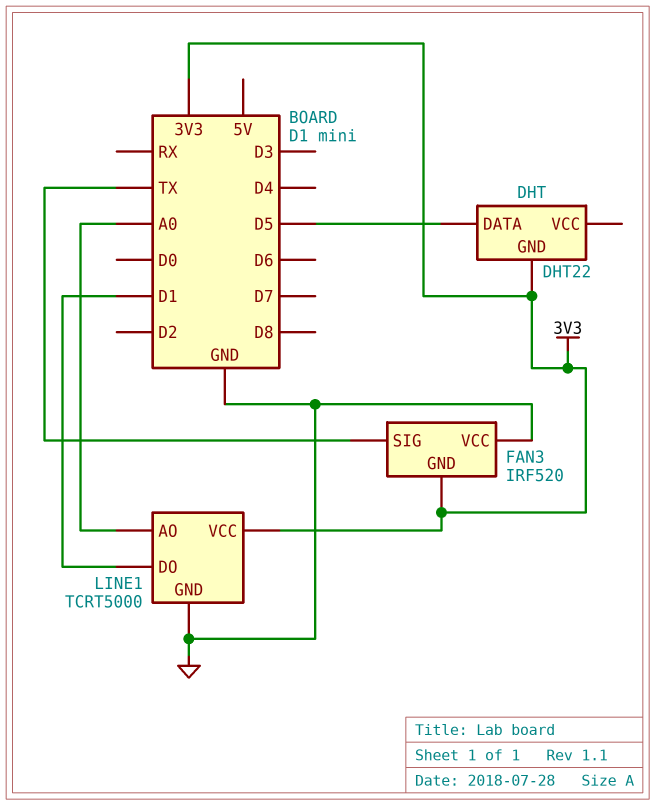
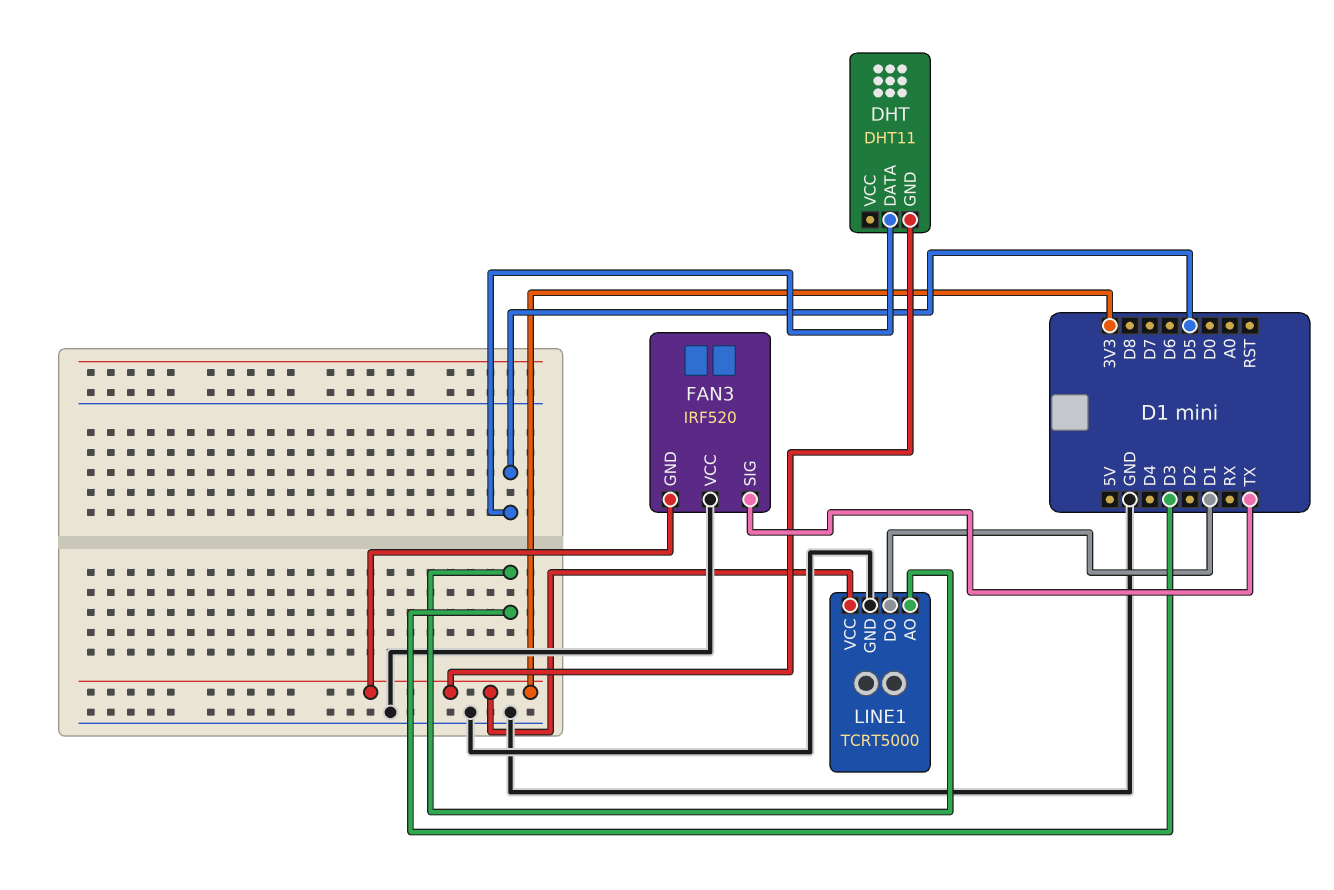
DHT: DHT22 -> DHT11
LINE1 pin AO: A0 -> D3

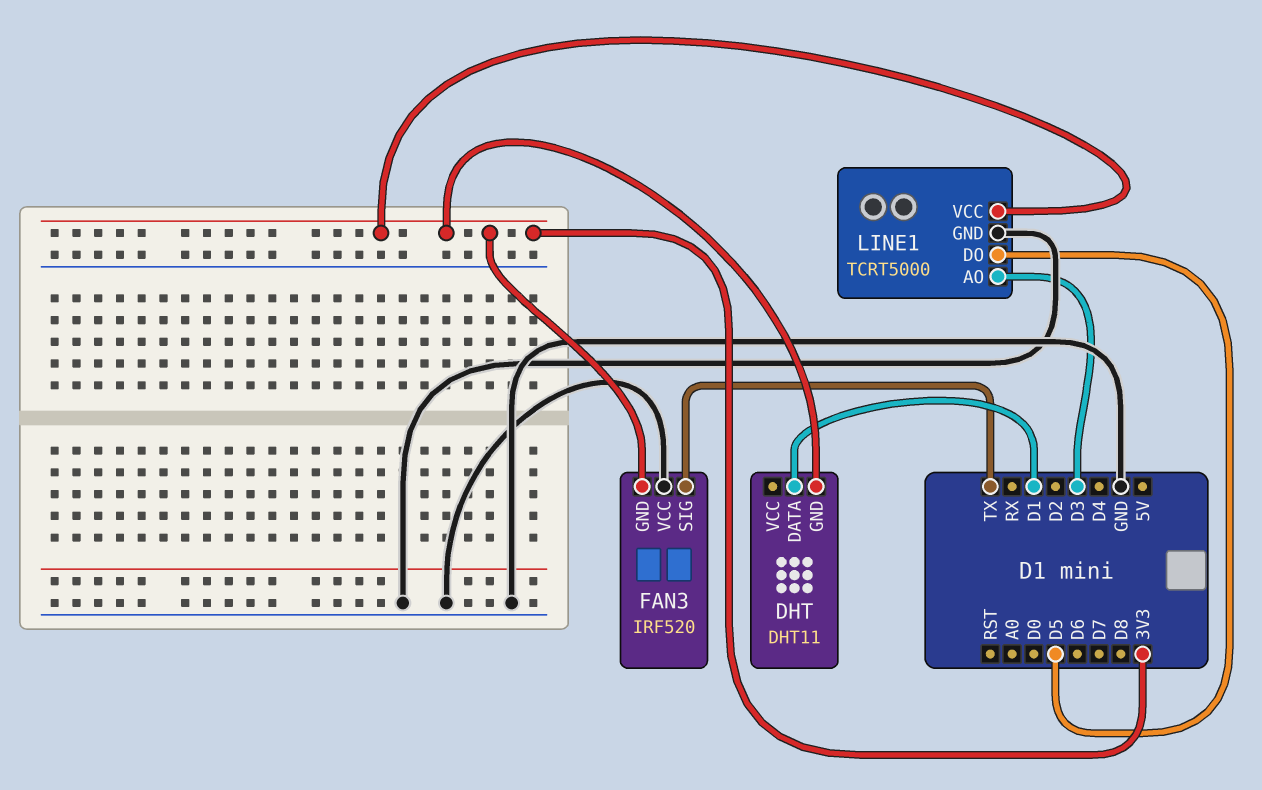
DHT pin DATA: D5 -> D1
LINE1 pin DO: D1 -> D5

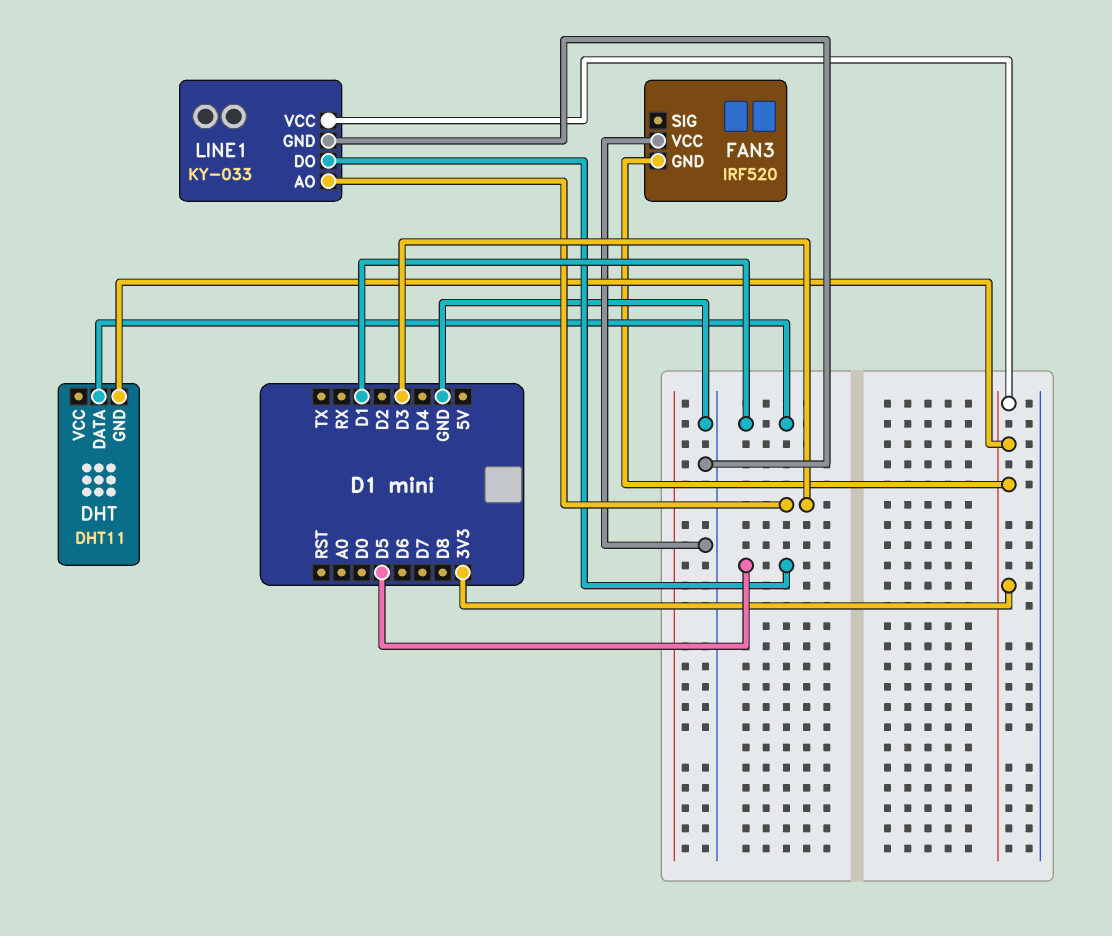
FAN3 pin SIG: TX -> none
LINE1: TCRT5000 -> KY-033

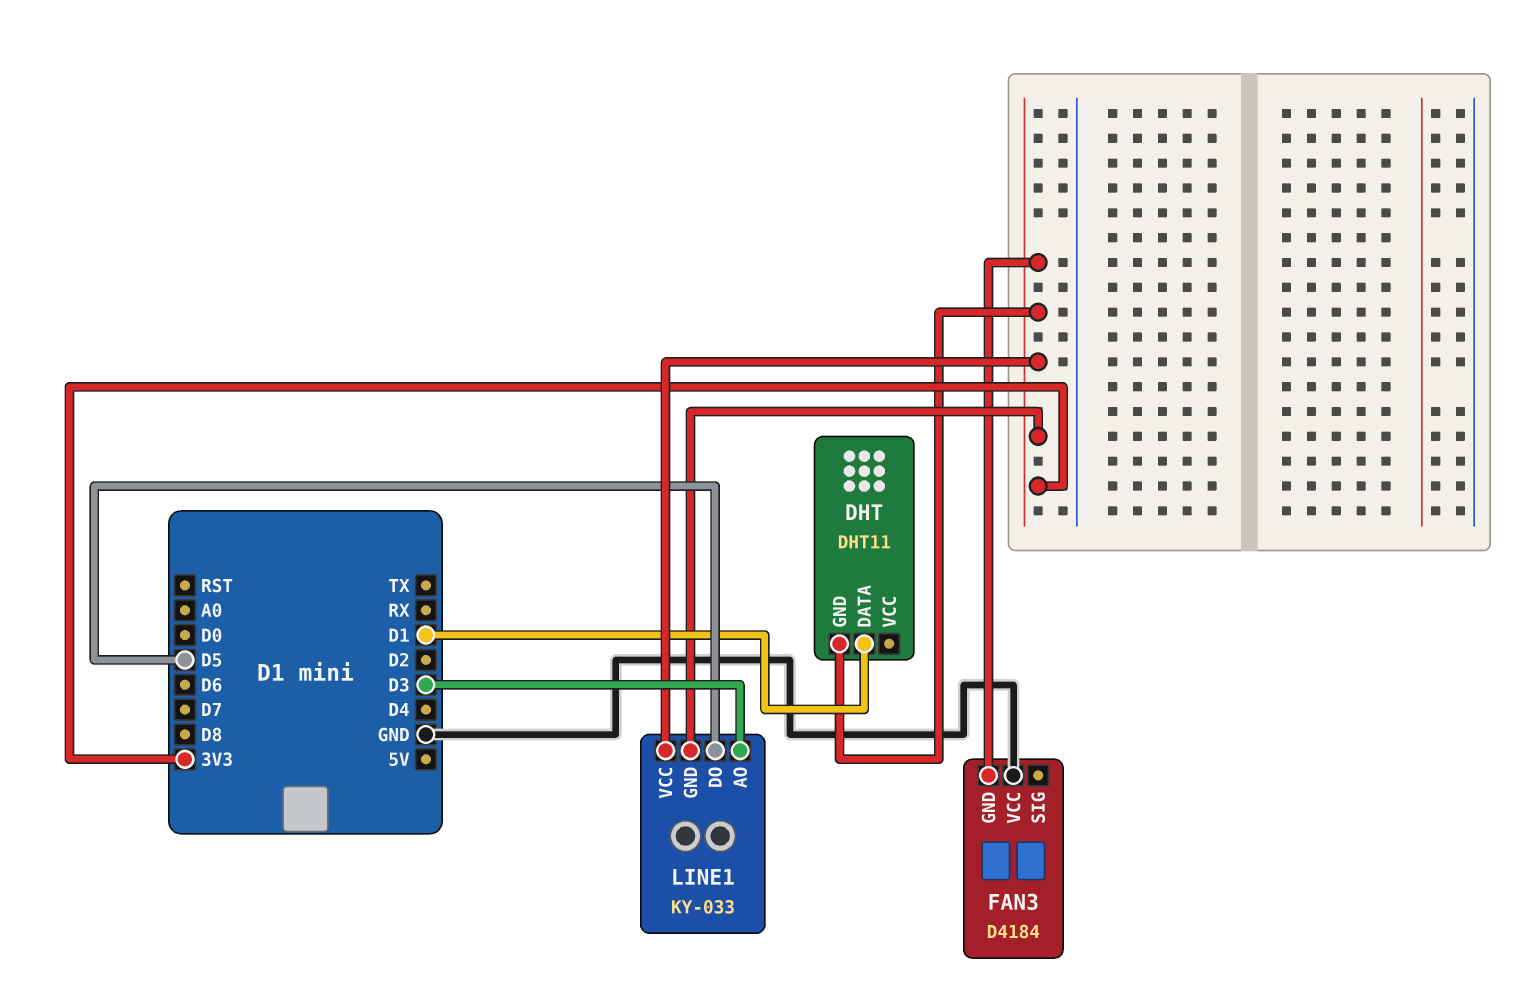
FAN3: IRF520 -> D4184
LINE1 pin GND: GND -> 3V3

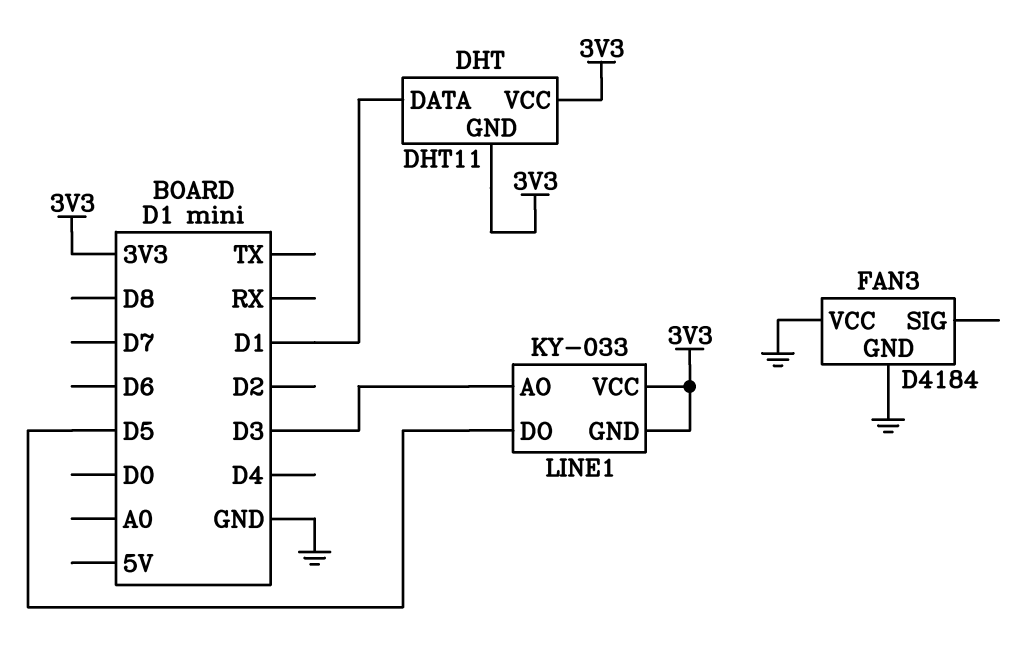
DHT pin VCC: none -> 3V3
FAN3 pin GND: 3V3 -> GND

